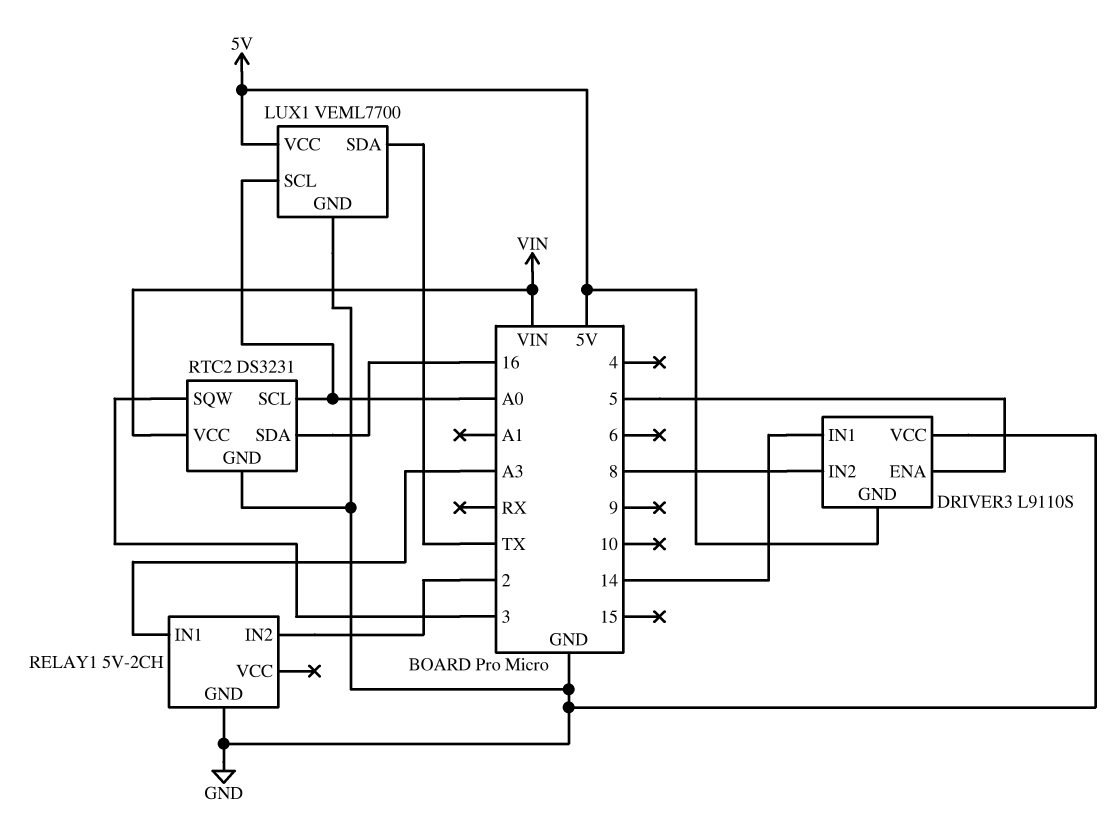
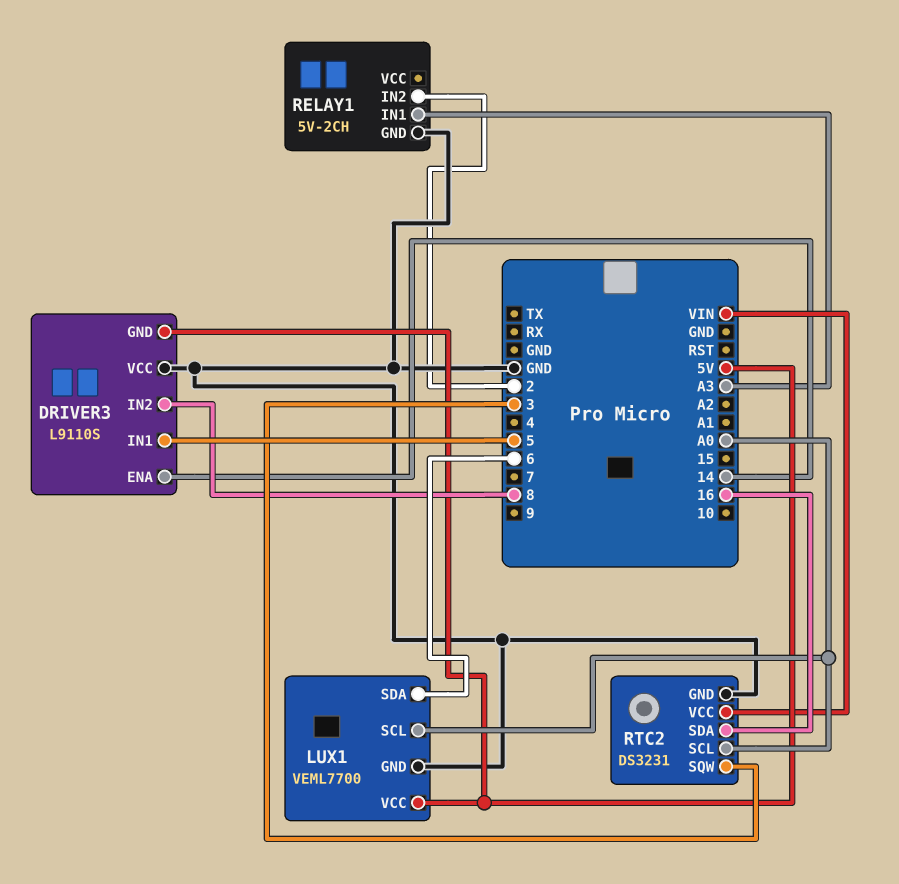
DRIVER3 pin ENA: 5 -> 14
DRIVER3 pin IN1: 14 -> 5
LUX1 pin SDA: TX -> 6

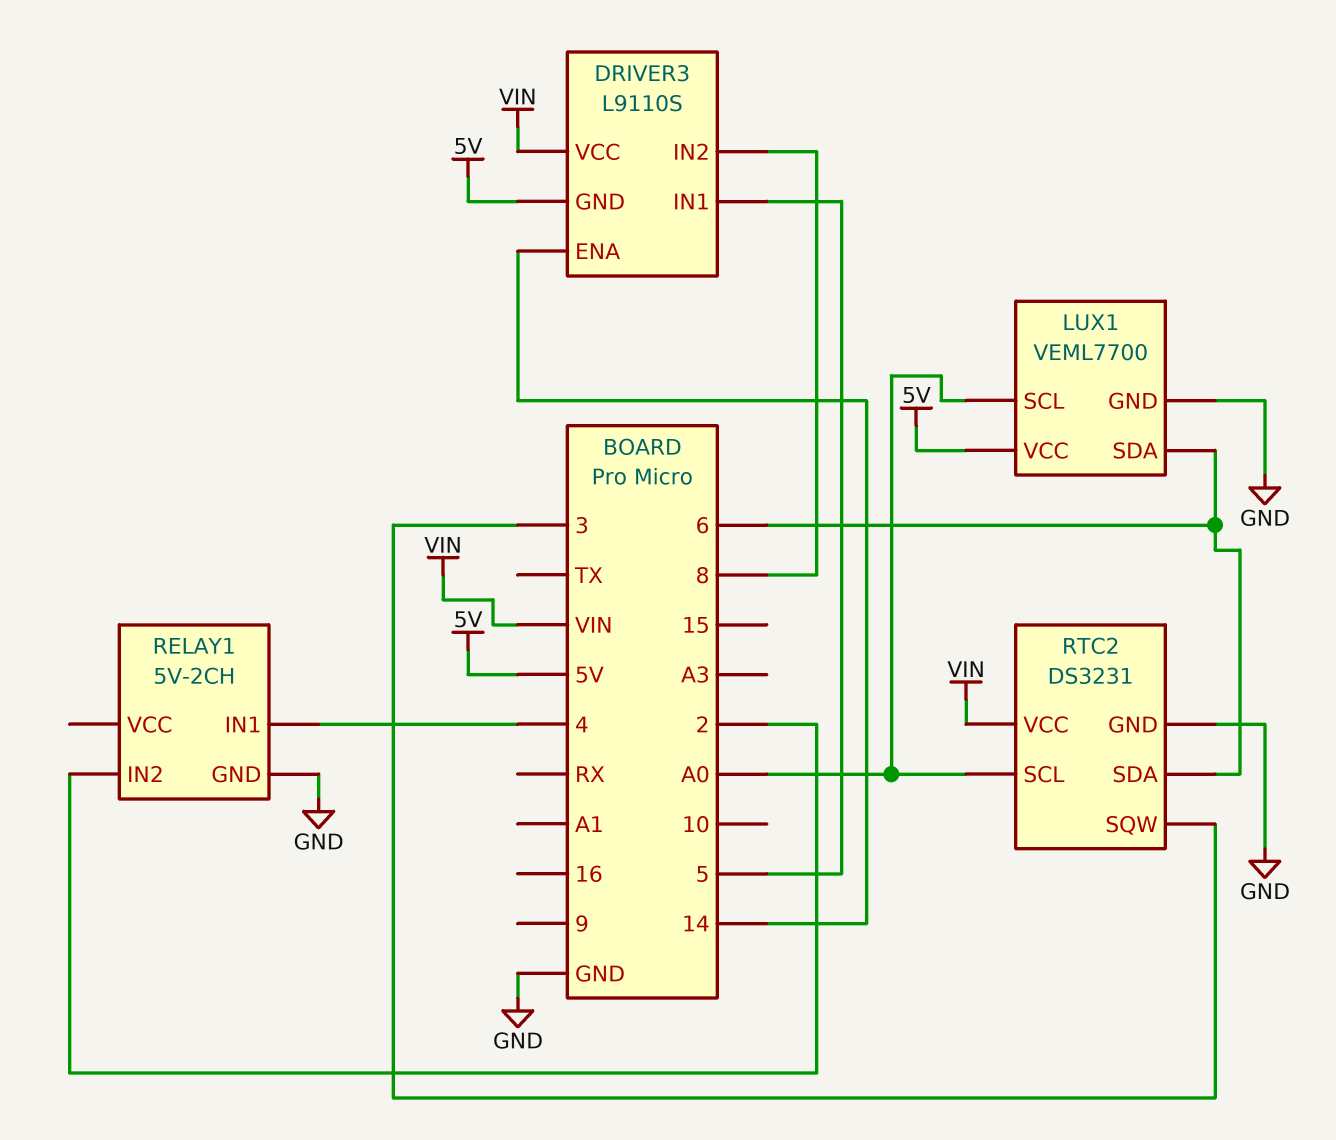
DRIVER3 pin VCC: GND -> VIN
RELAY1 pin IN1: A3 -> 4
RTC2 pin SDA: 16 -> 6

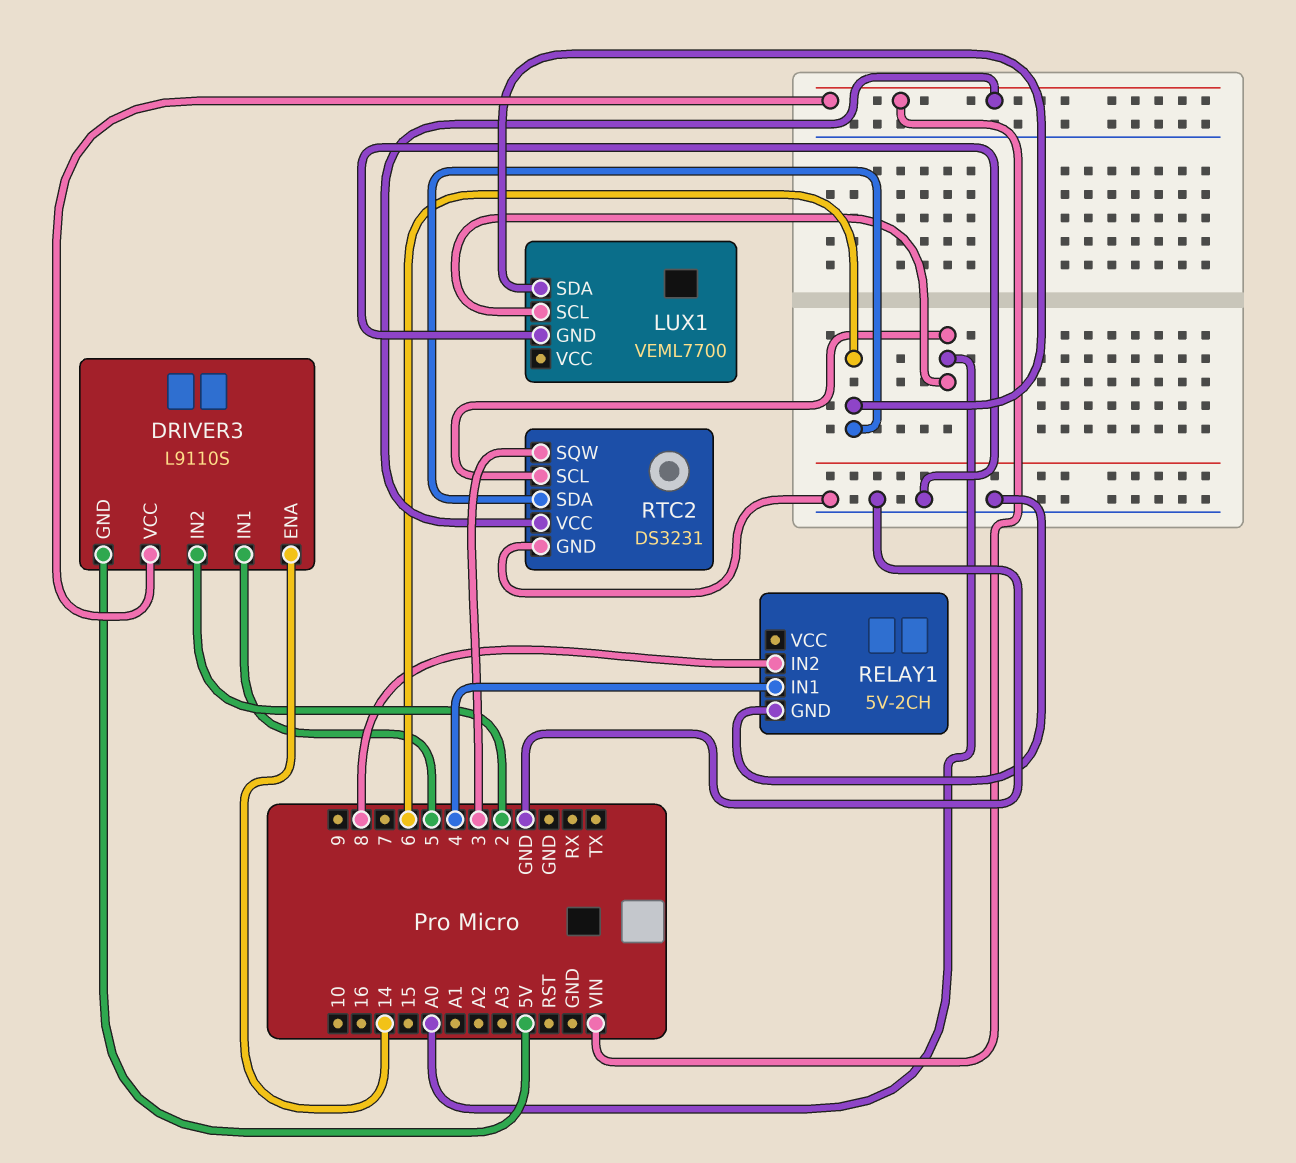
DRIVER3 pin IN2: 8 -> 2
LUX1 pin VCC: 5V -> none
RELAY1 pin IN2: 2 -> 8

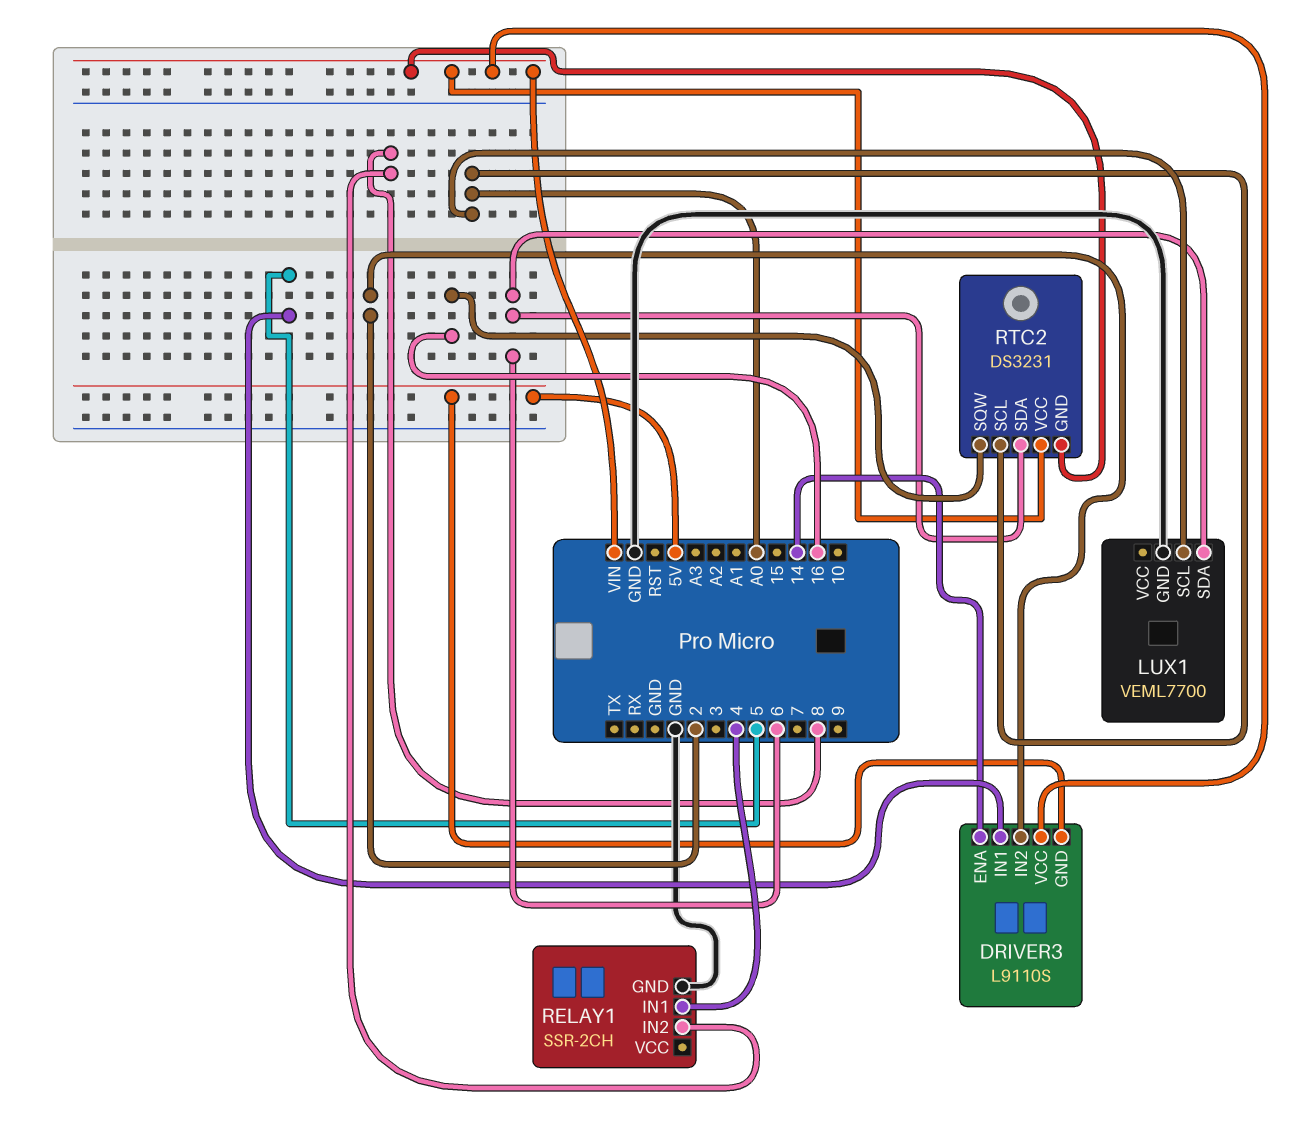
RELAY1: 5V-2CH -> SSR-2CH
RTC2 pin GND: GND -> VIN
RTC2 pin SQW: 3 -> 16

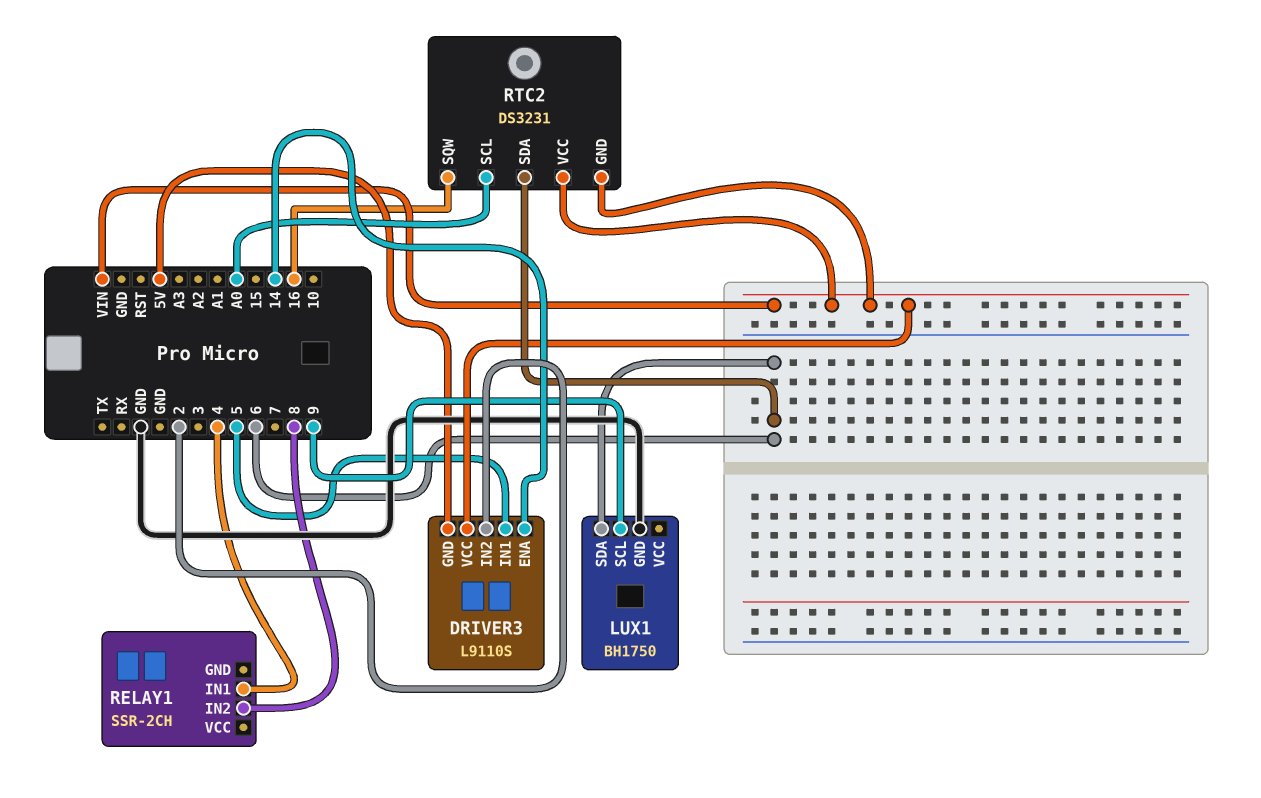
LUX1: VEML7700 -> BH1750
LUX1 pin SCL: A0 -> 9
RELAY1 pin GND: GND -> none

